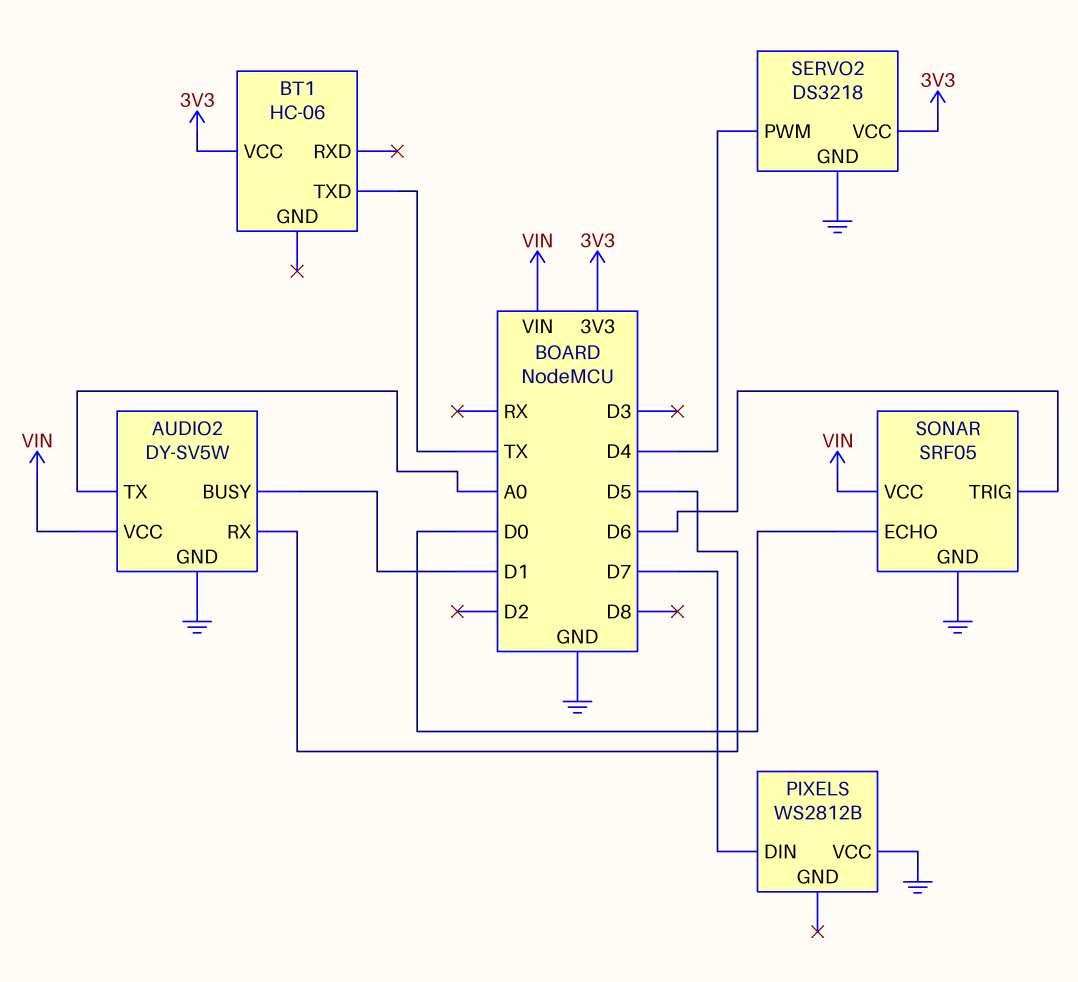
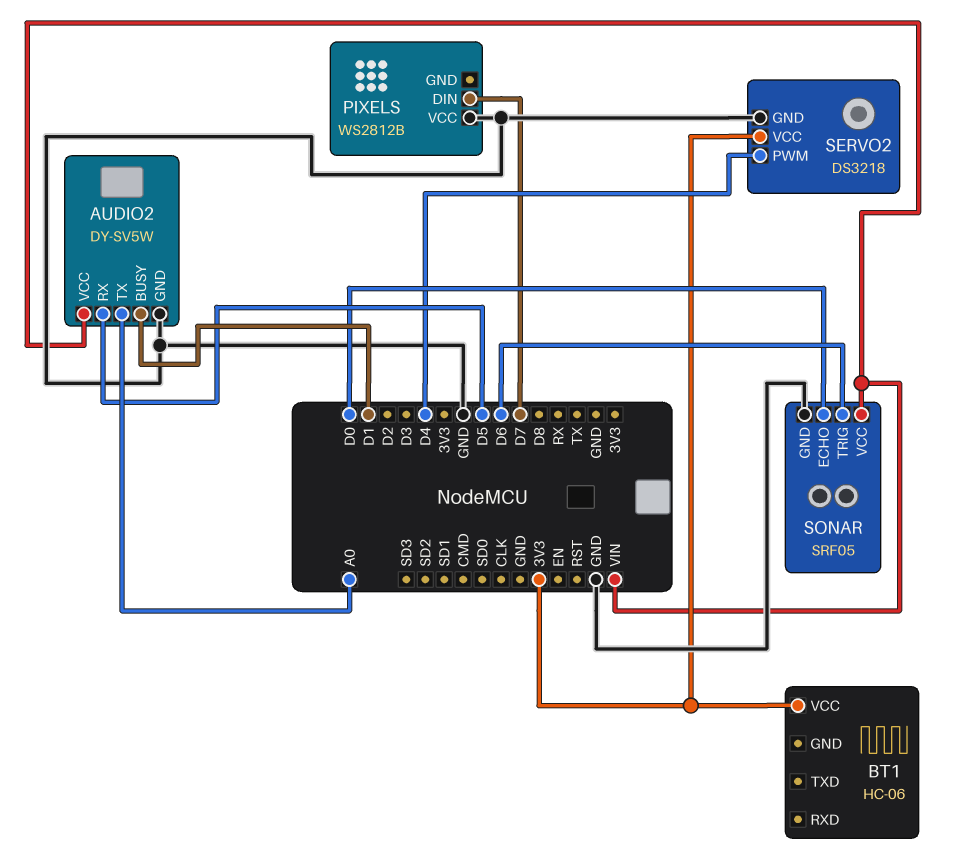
BT1 pin TXD: TX -> none

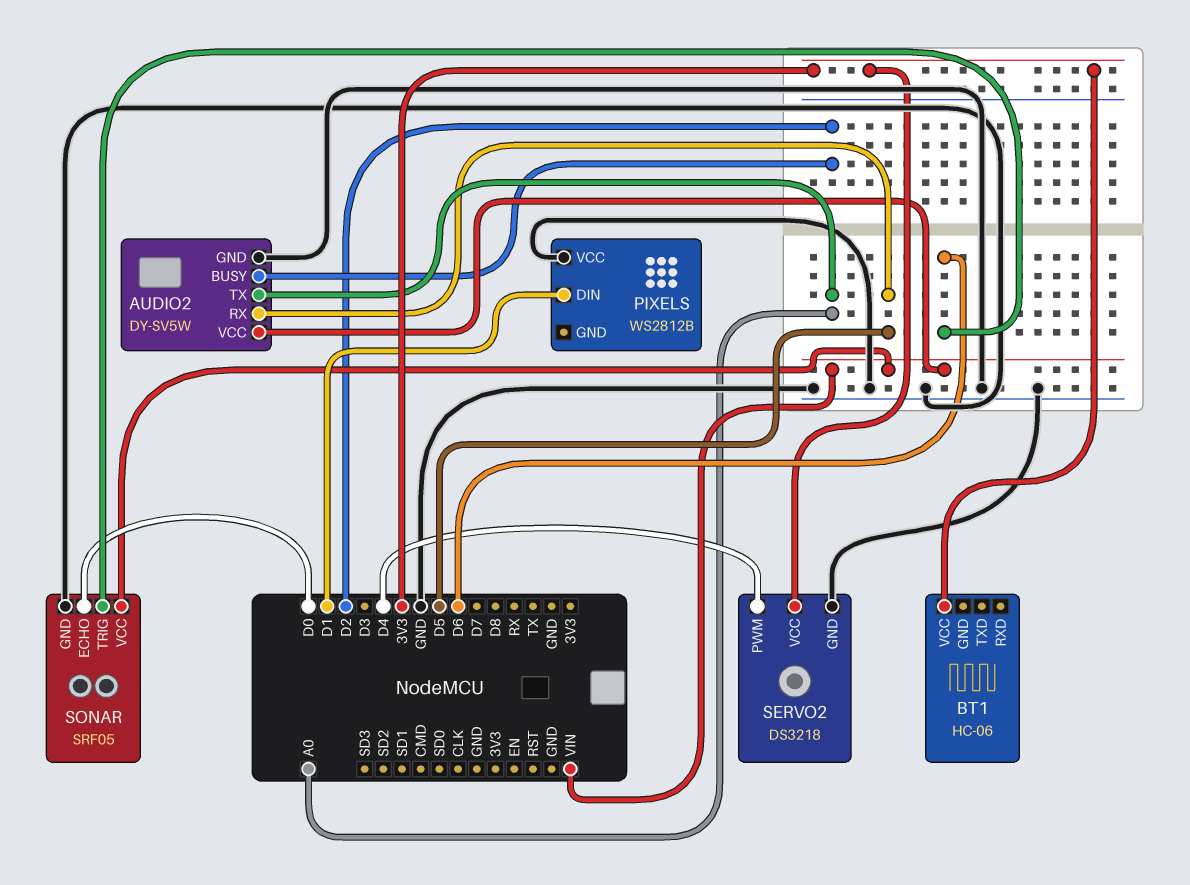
AUDIO2 pin BUSY: D1 -> D2
PIXELS pin DIN: D7 -> D1

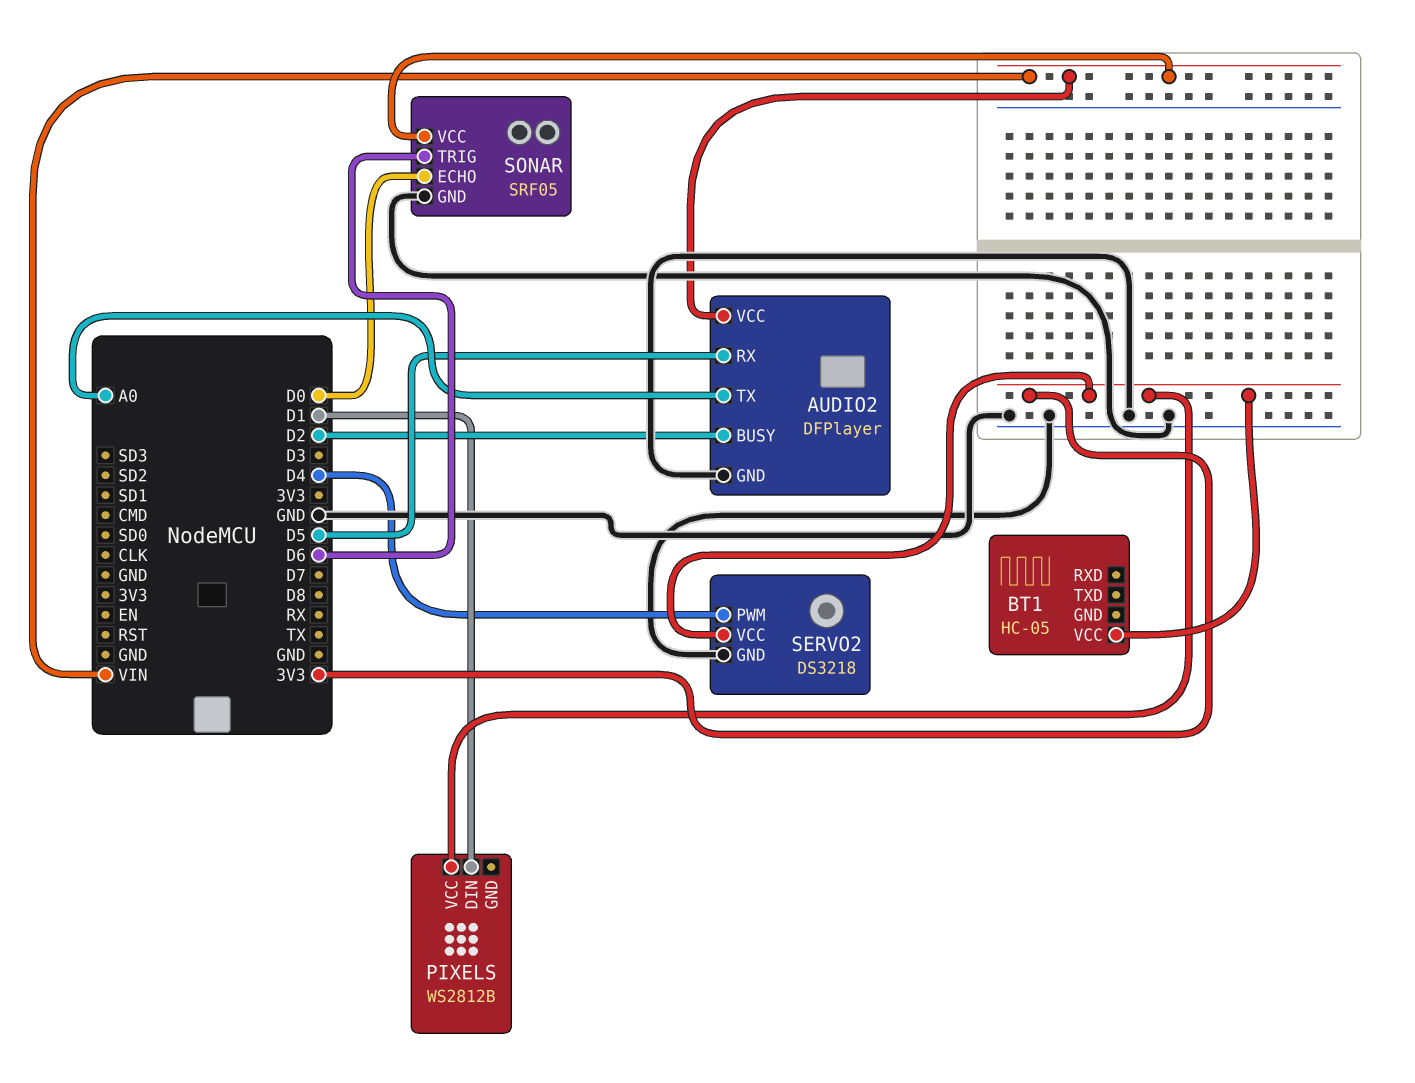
AUDIO2: DY-SV5W -> DFPlayer
BT1: HC-06 -> HC-05
PIXELS pin VCC: GND -> 3V3

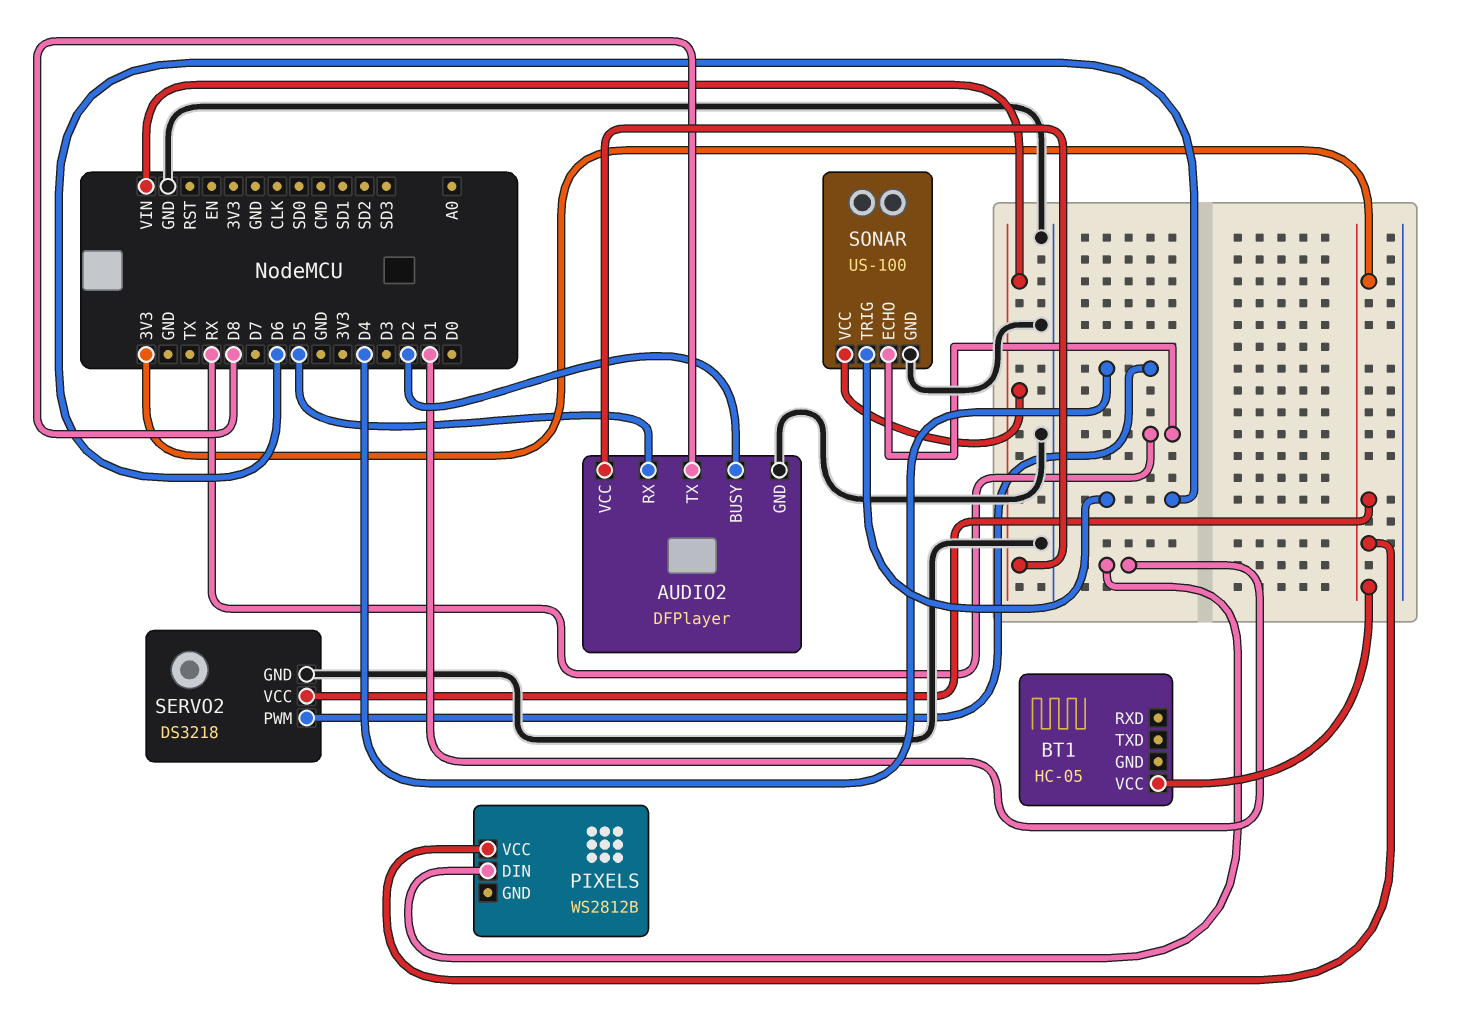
AUDIO2 pin TX: A0 -> D8
SONAR: SRF05 -> US-100
SONAR pin ECHO: D0 -> RX

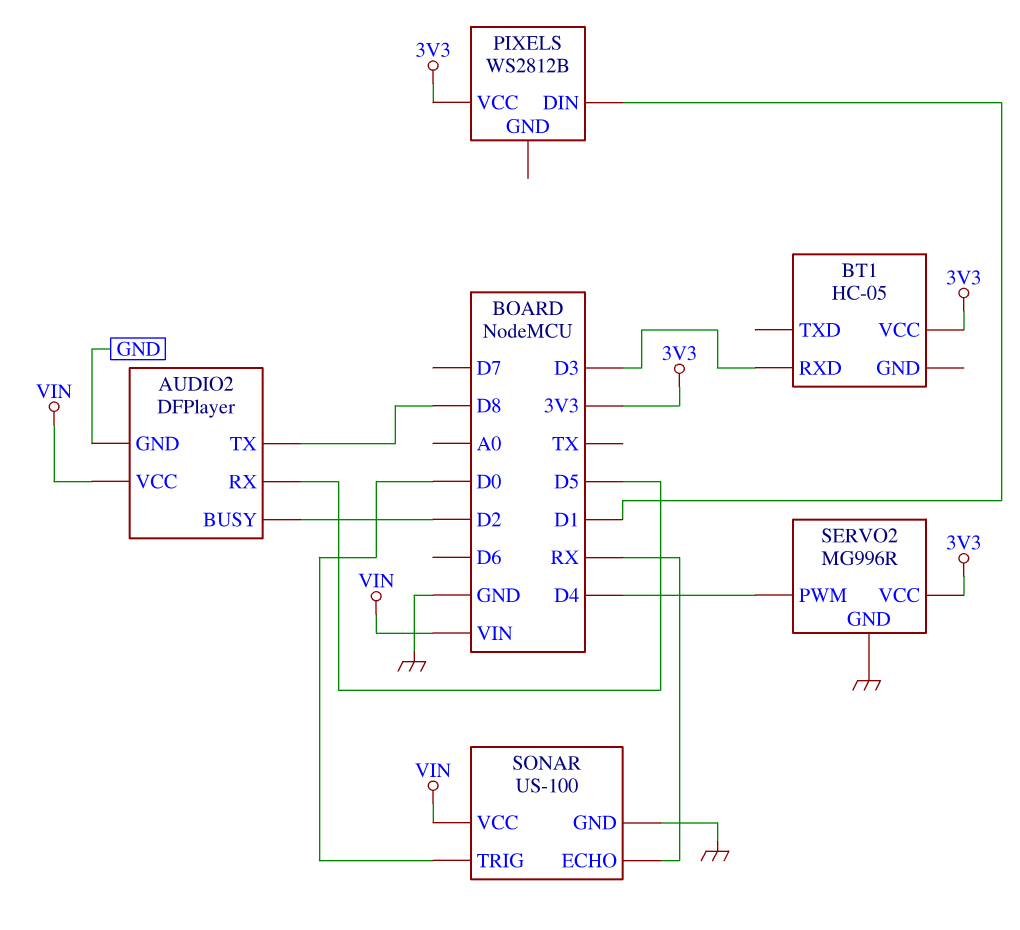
BT1 pin RXD: none -> D3
SERVO2: DS3218 -> MG996R
SONAR pin TRIG: D6 -> D0

